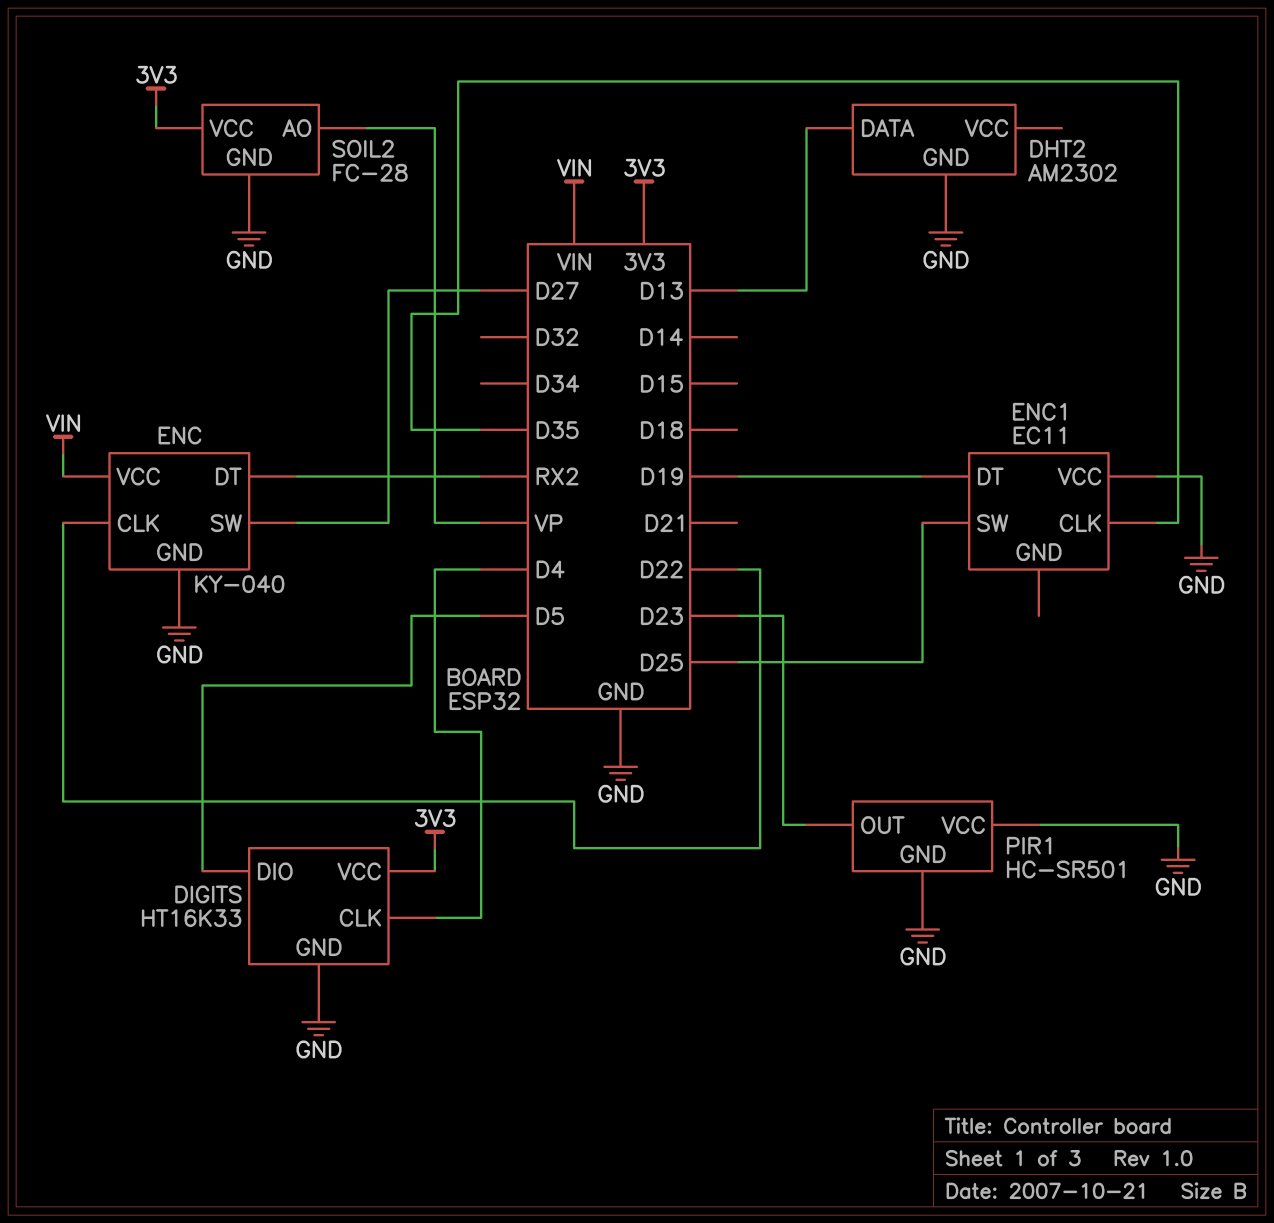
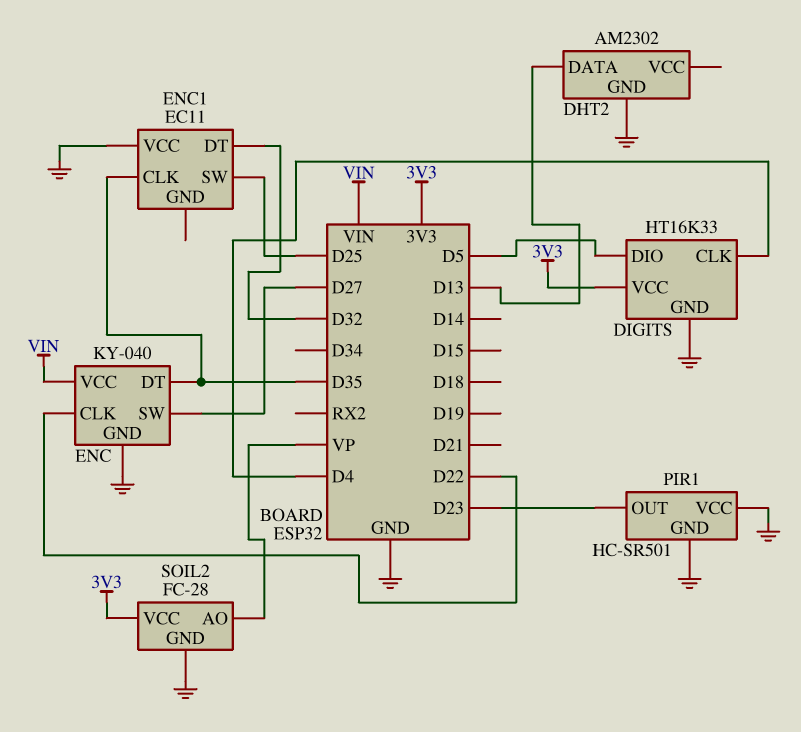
ENC pin DT: RX2 -> D35
ENC1 pin DT: D19 -> D32

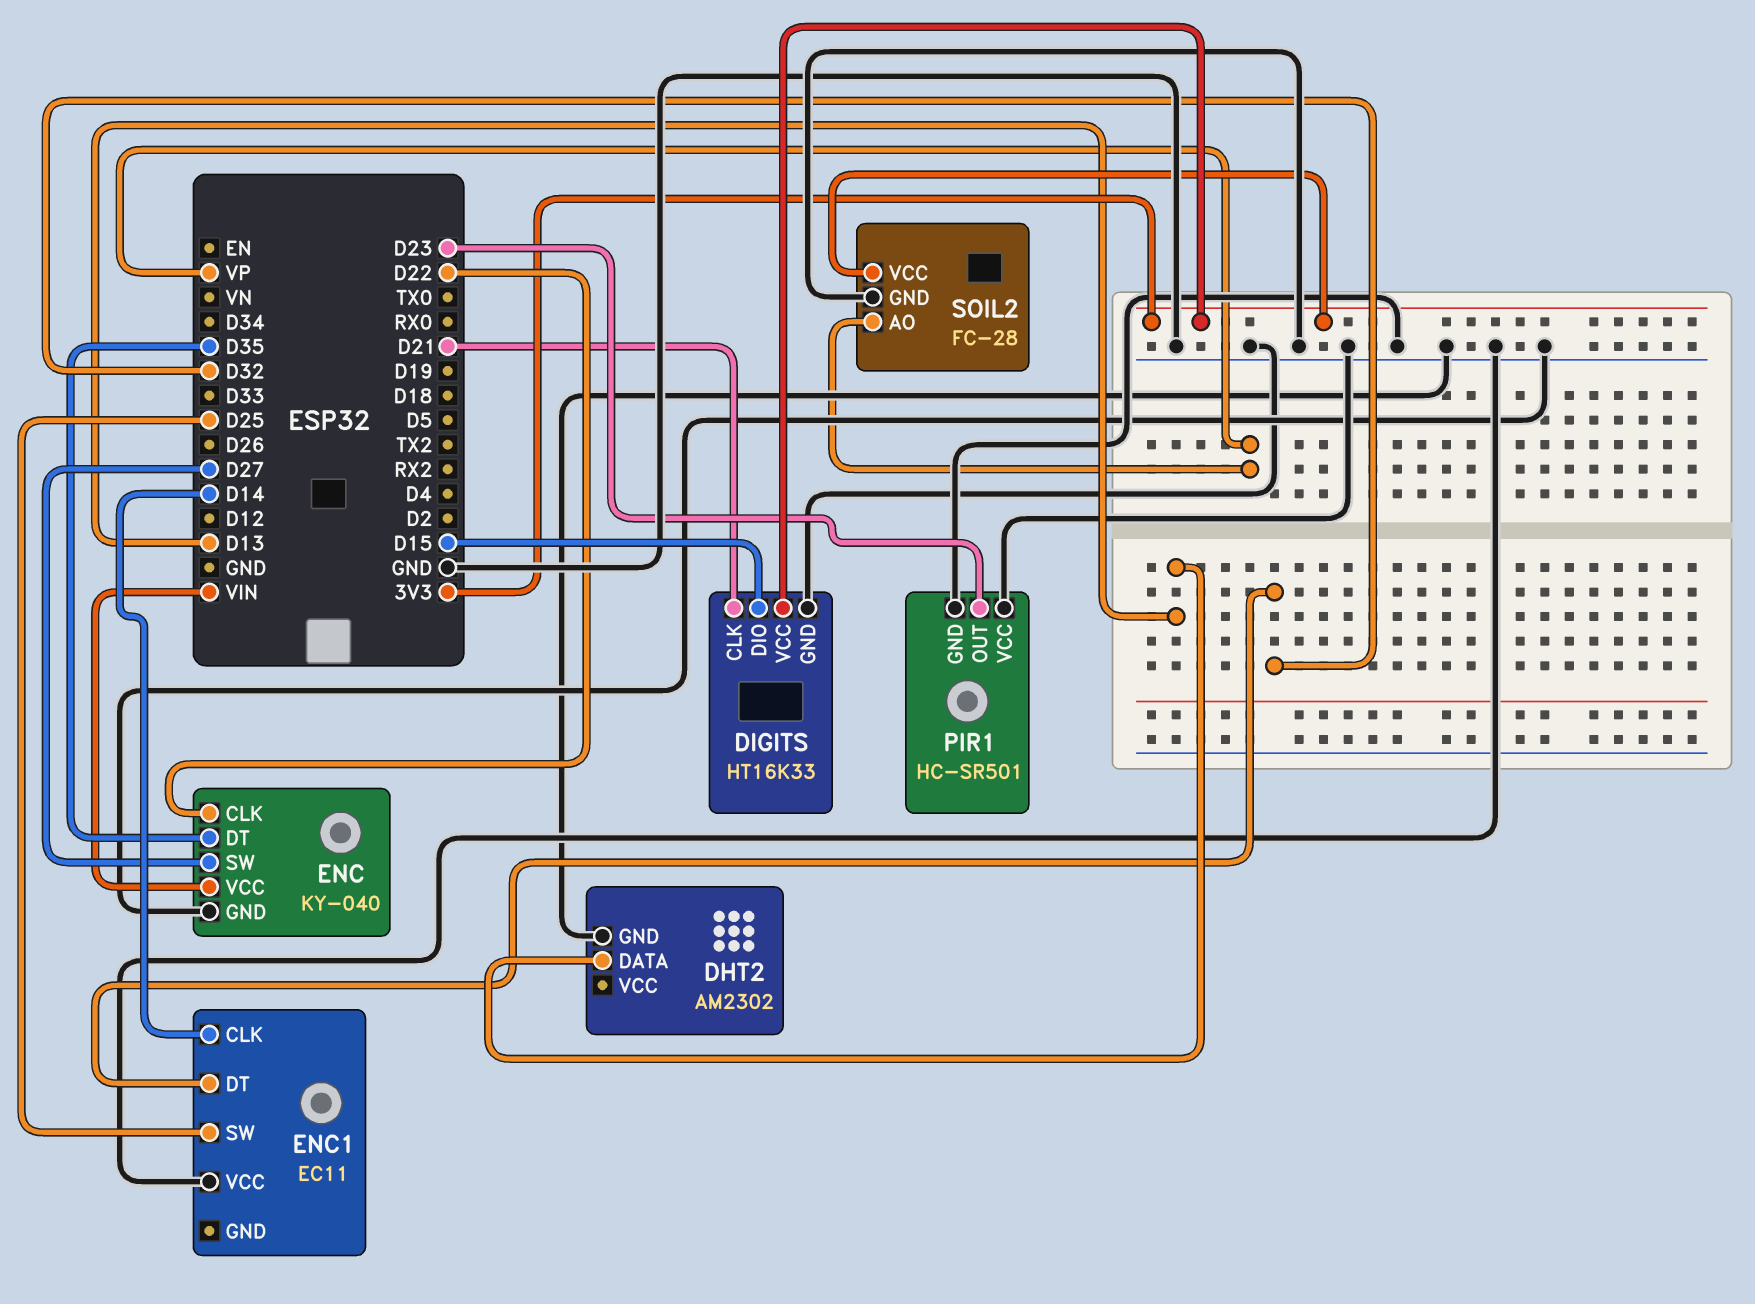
DIGITS pin CLK: D4 -> D21
DIGITS pin DIO: D5 -> D15
ENC1 pin CLK: D35 -> D14

